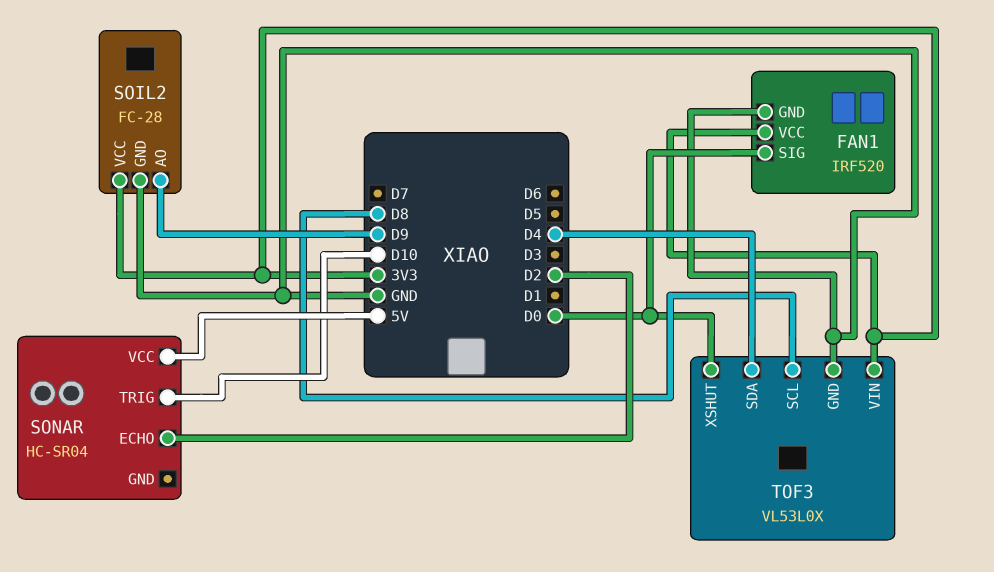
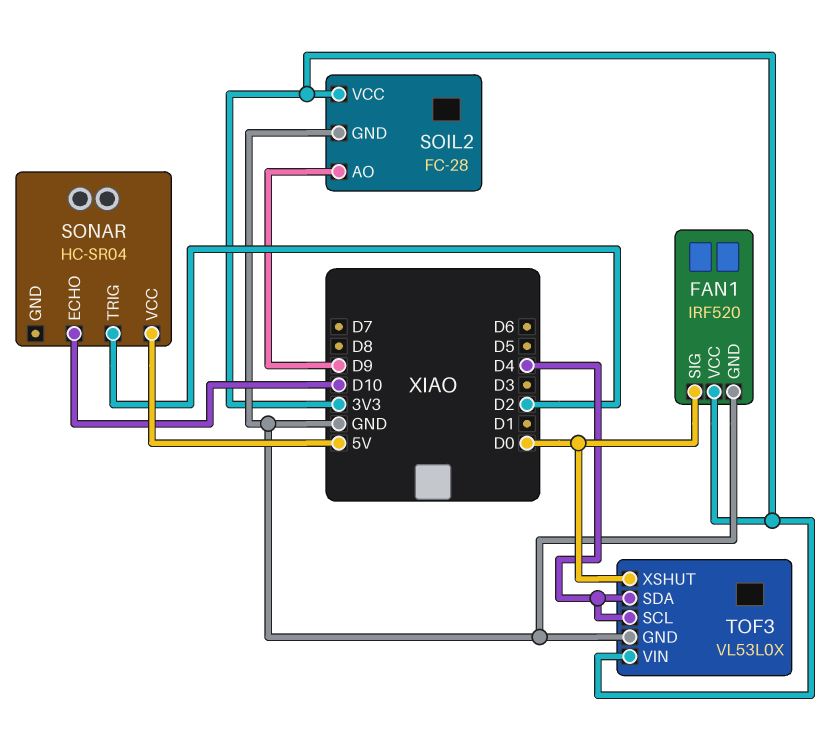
SONAR pin ECHO: D2 -> D10
SONAR pin TRIG: D10 -> D2
TOF3 pin SCL: D8 -> D4

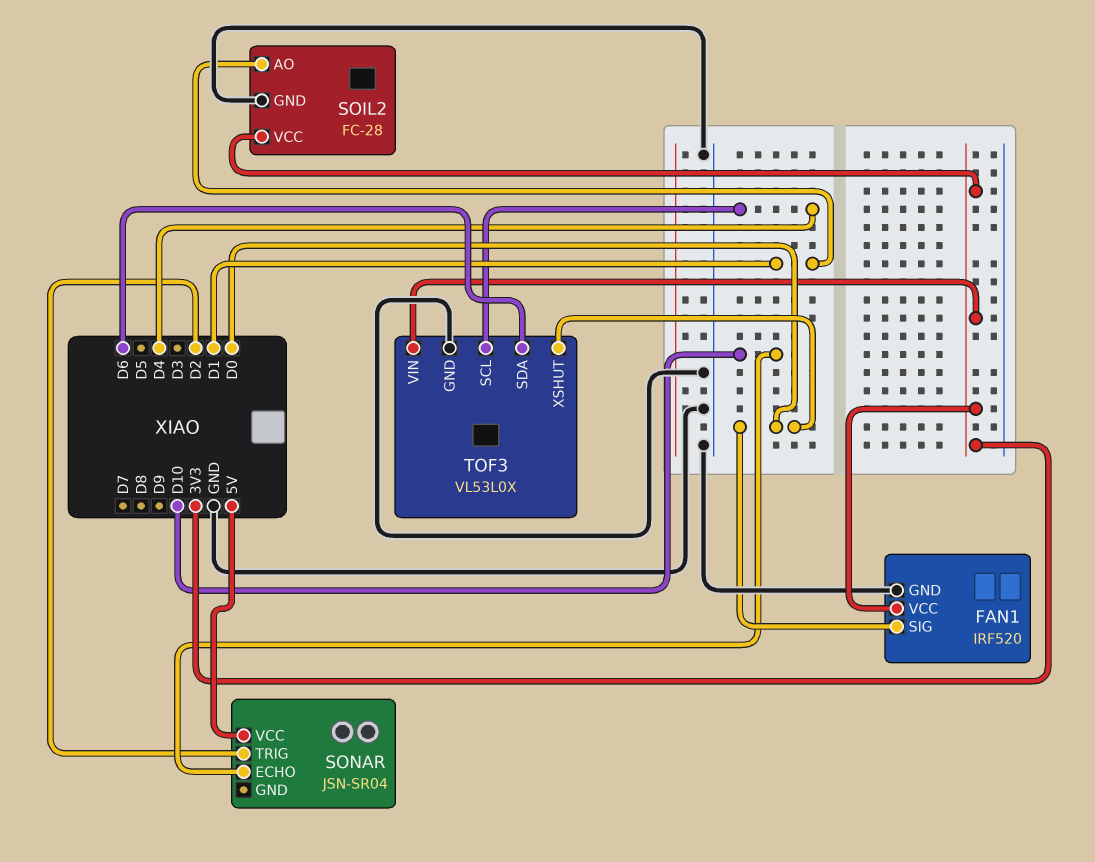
SOIL2 pin AO: D9 -> D1
SONAR: HC-SR04 -> JSN-SR04
TOF3 pin SDA: D4 -> D6

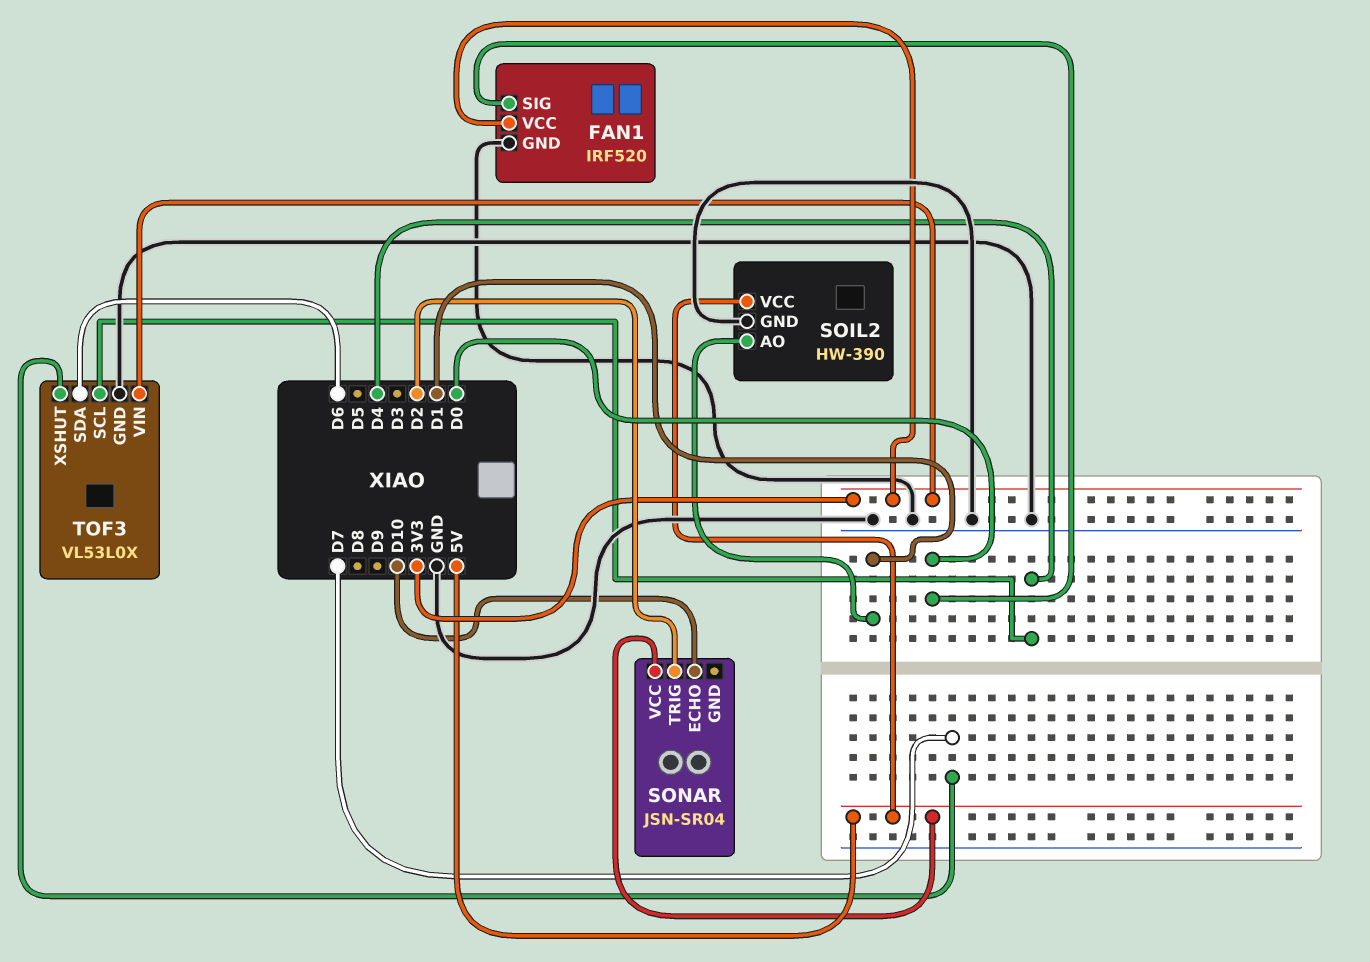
SOIL2: FC-28 -> HW-390
SOIL2 pin VCC: 3V3 -> 5V
TOF3 pin XSHUT: D0 -> D7

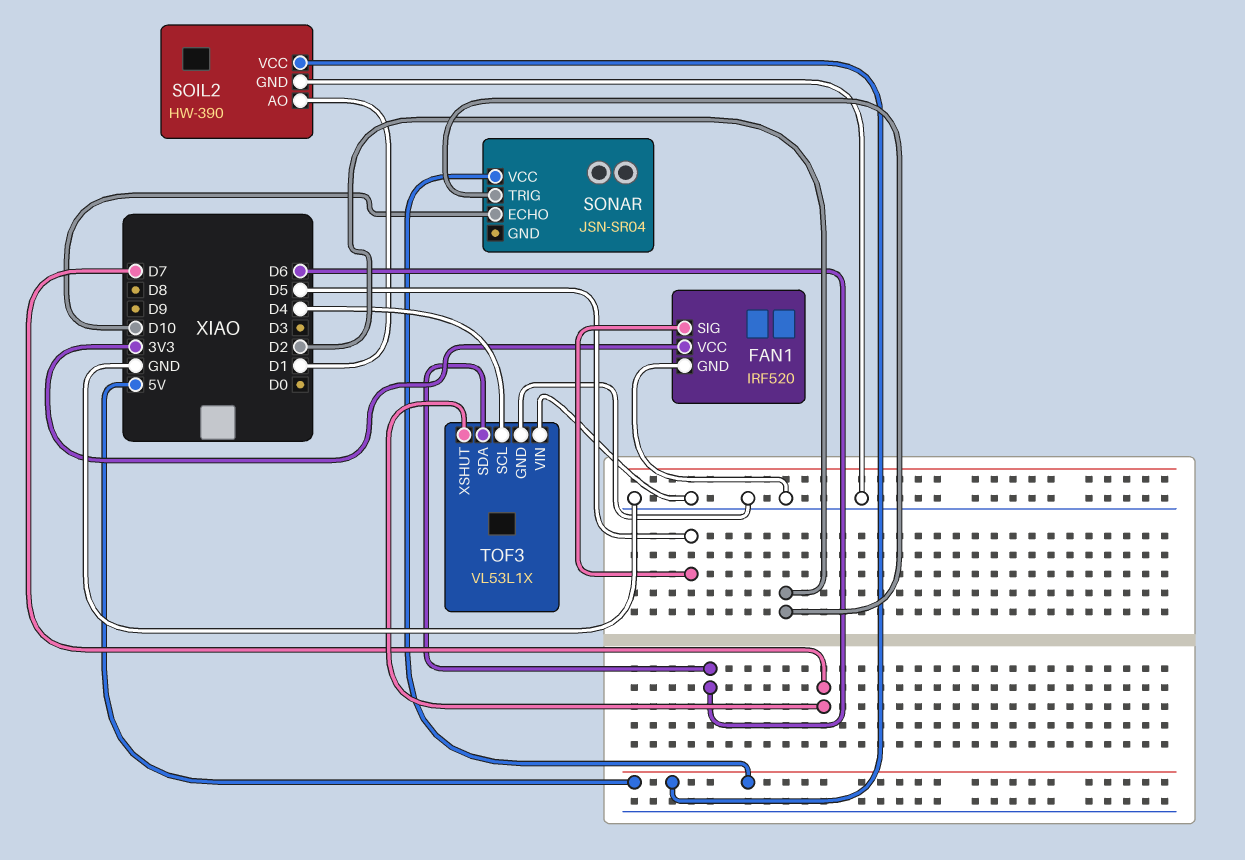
FAN1 pin SIG: D0 -> D5
TOF3: VL53L0X -> VL53L1X
TOF3 pin VIN: 3V3 -> GND

